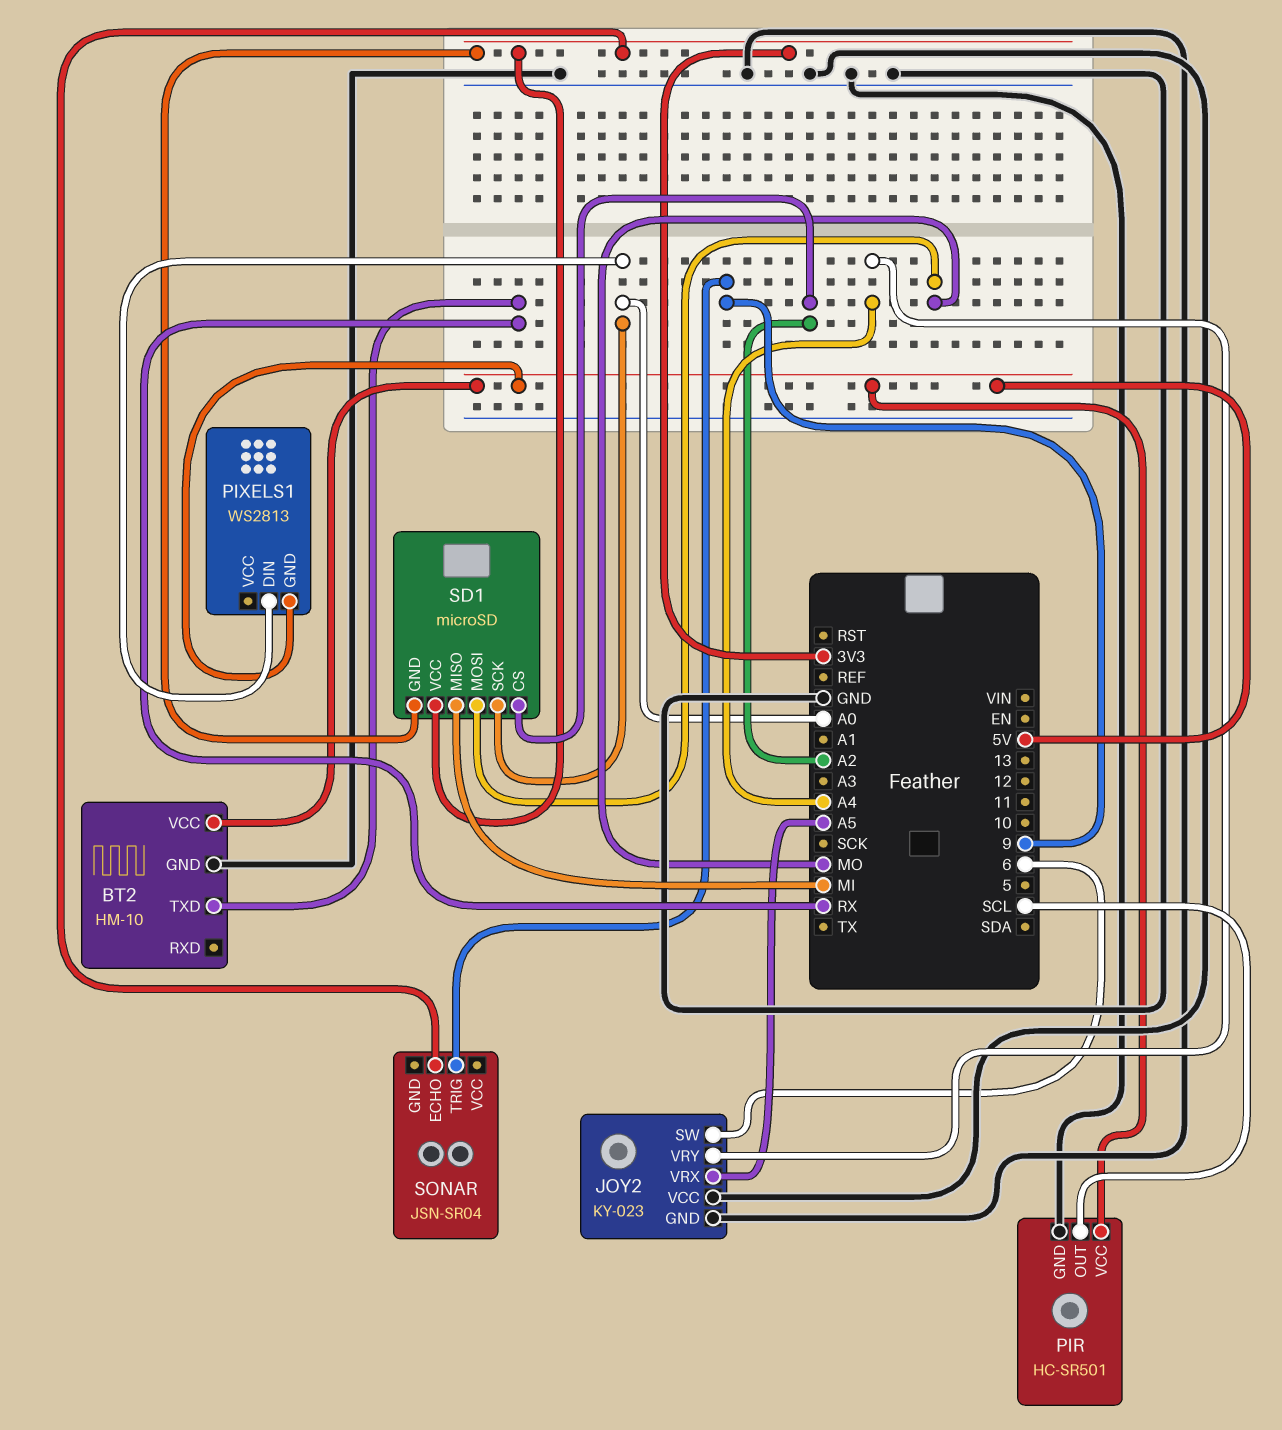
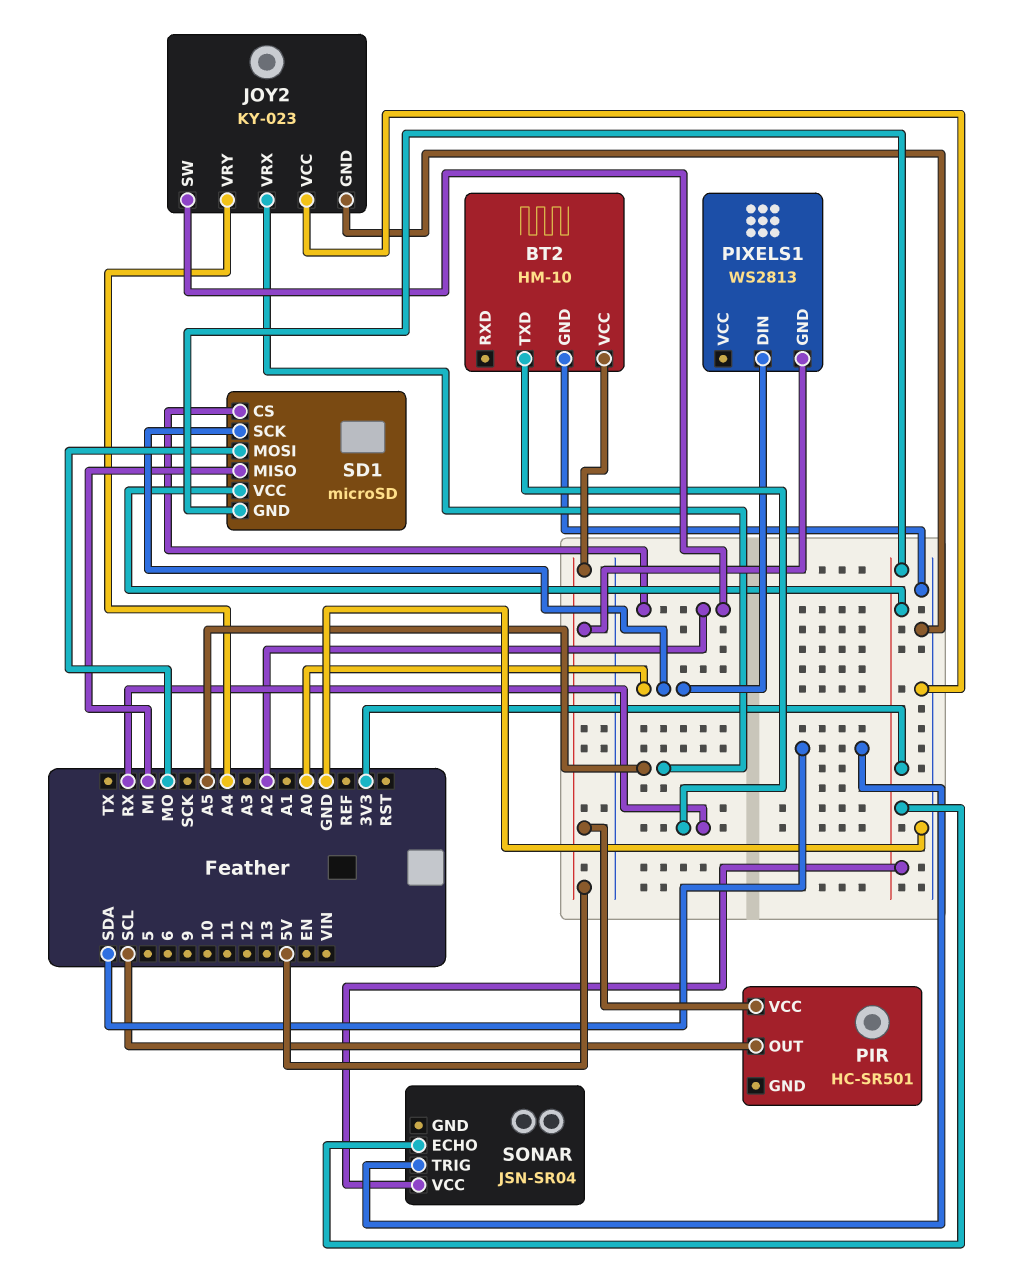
JOY2 pin SW: 6 -> A2
PIR pin GND: GND -> none
SONAR pin TRIG: 9 -> SDA
SONAR pin VCC: none -> 3V3

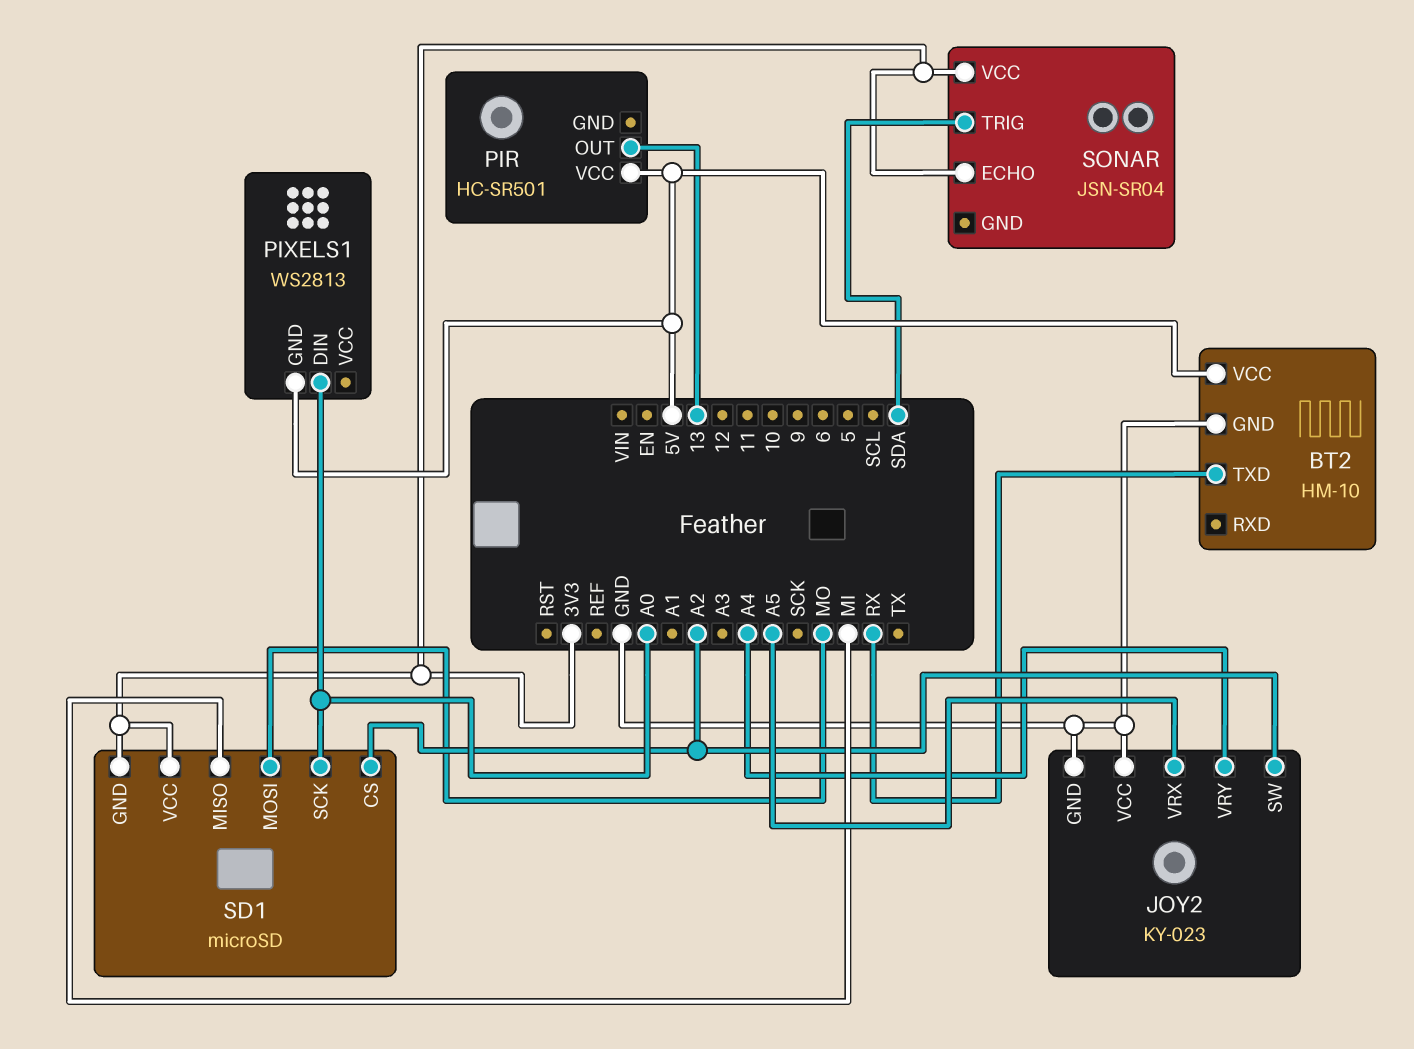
PIR pin OUT: SCL -> 13

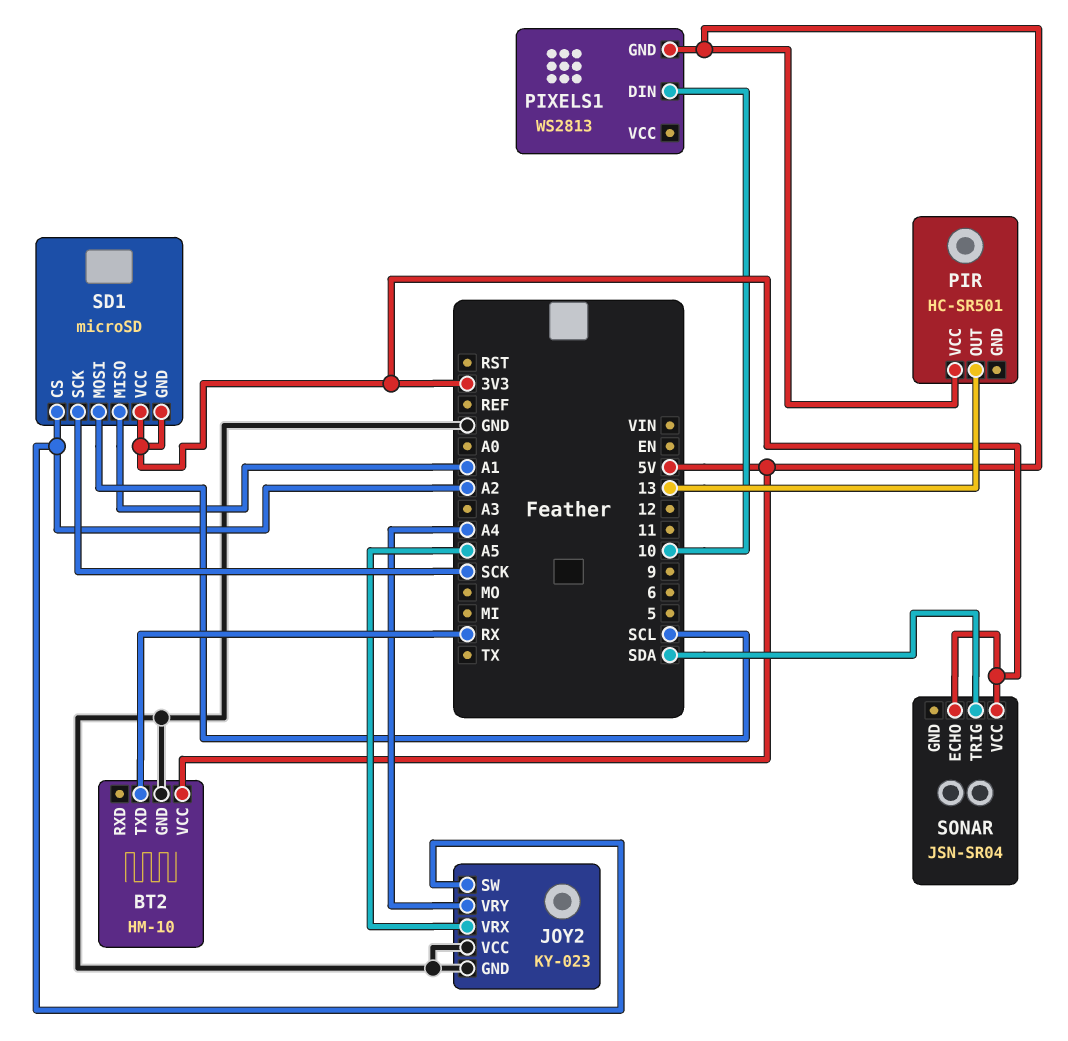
PIXELS1 pin DIN: A0 -> 10
SD1 pin MISO: MI -> A1
SD1 pin MOSI: MO -> SCL
SD1 pin SCK: A0 -> SCK

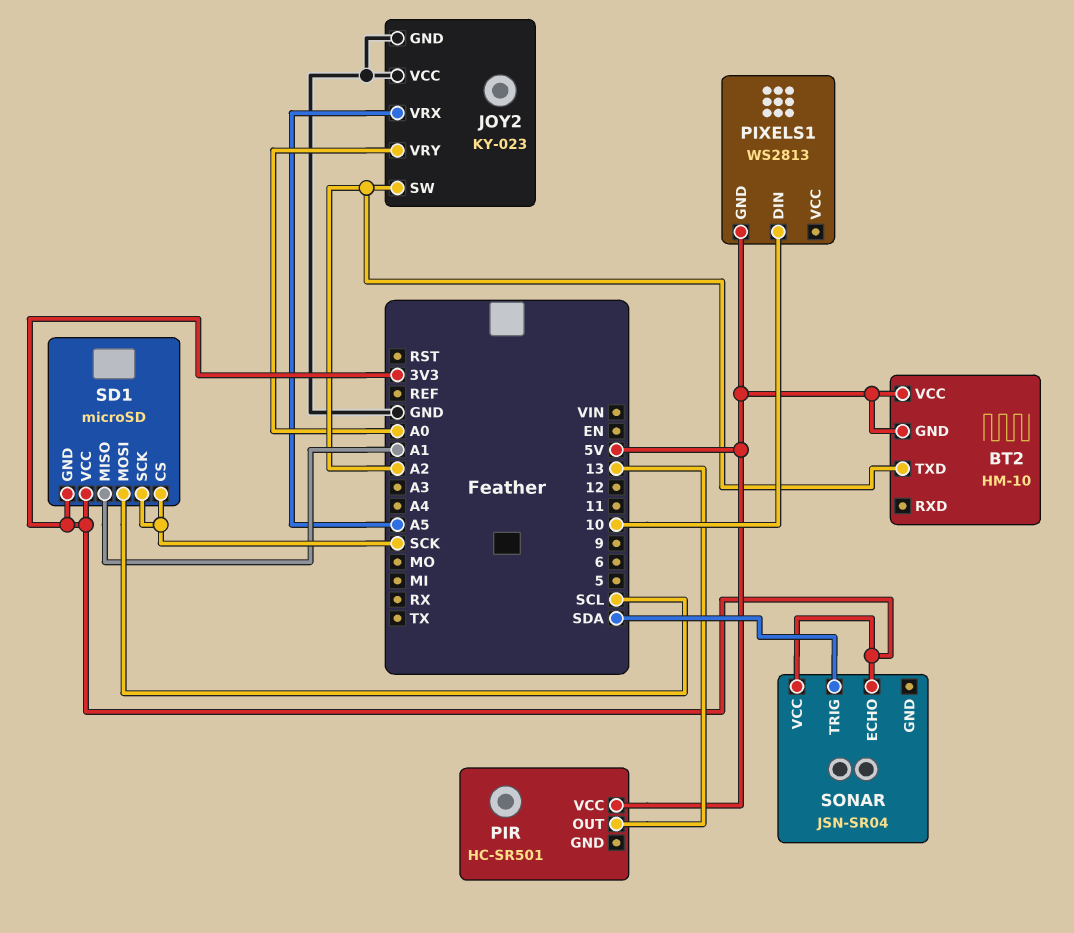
BT2 pin GND: GND -> 5V
BT2 pin TXD: RX -> A2
JOY2 pin VRY: A4 -> A0
SD1 pin CS: A2 -> SCK

